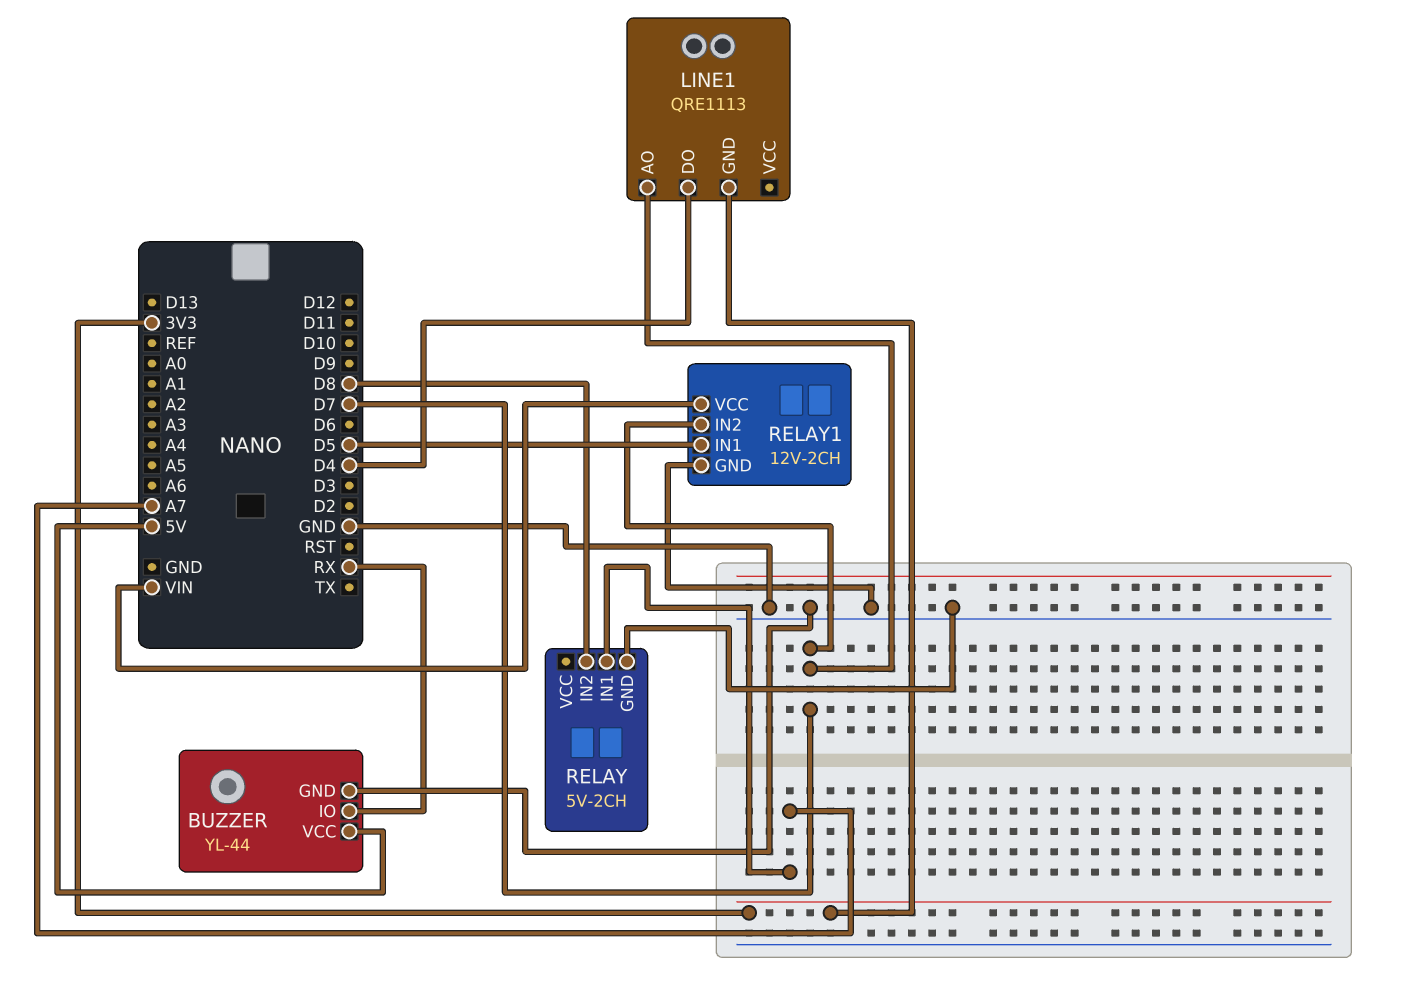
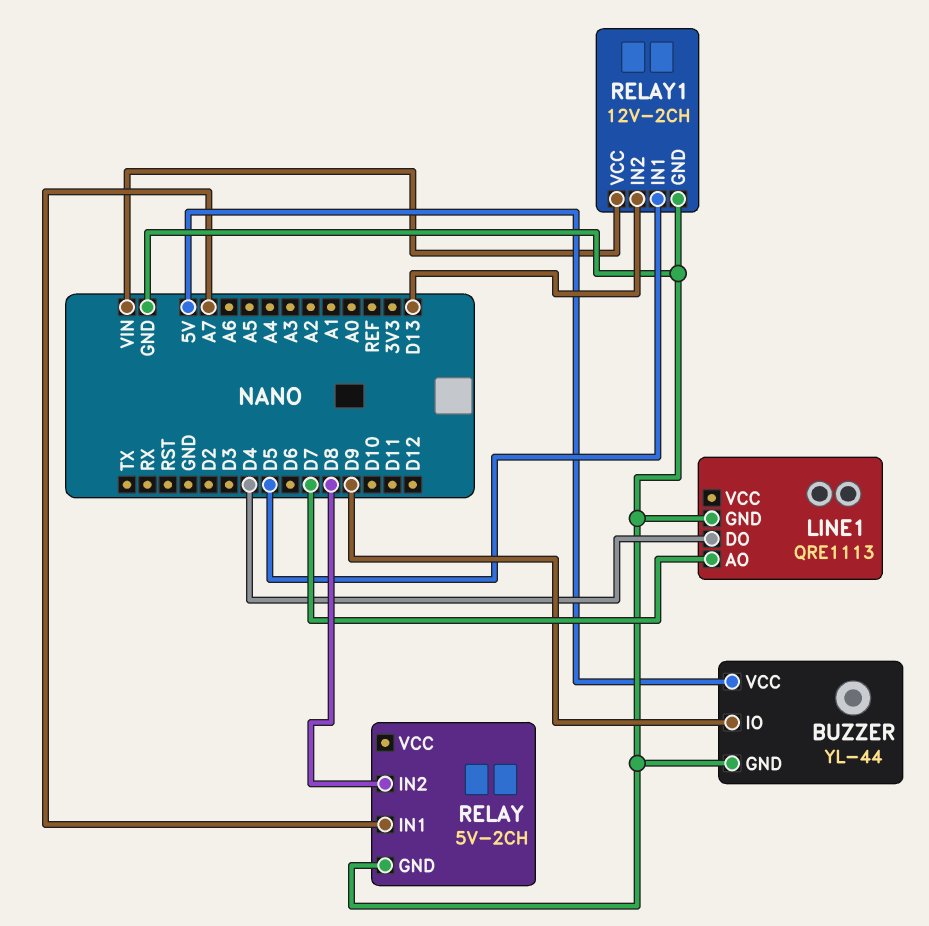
BUZZER pin IO: RX -> D9
LINE1 pin GND: 3V3 -> GND
RELAY1 pin IN2: D7 -> D13

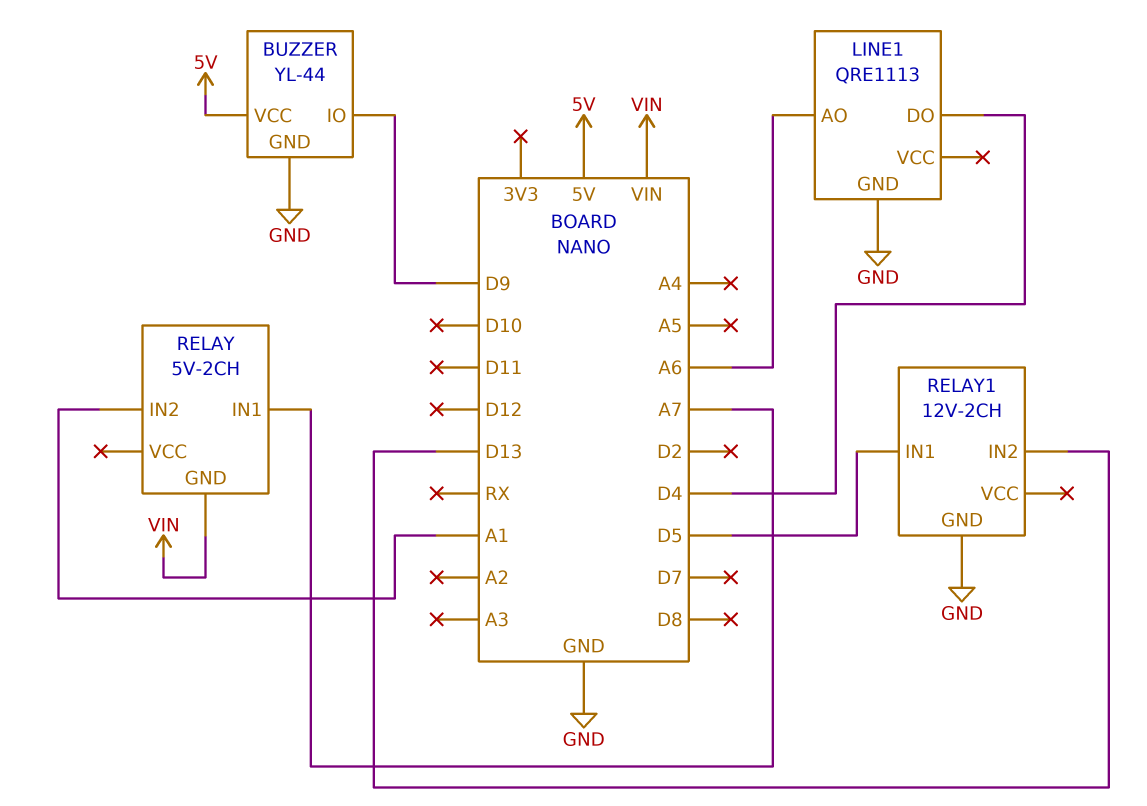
LINE1 pin AO: D7 -> A6
RELAY pin GND: GND -> VIN
RELAY pin IN2: D8 -> A1
RELAY1 pin VCC: VIN -> none

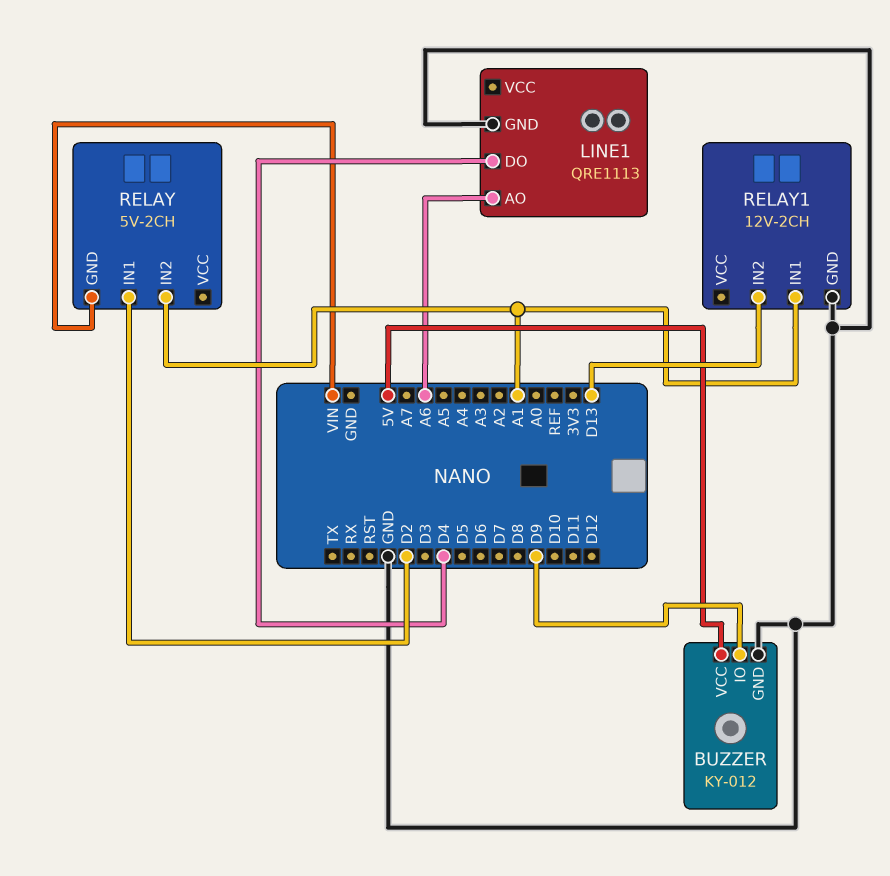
BUZZER: YL-44 -> KY-012
RELAY pin IN1: A7 -> D2
RELAY1 pin IN1: D5 -> A1

